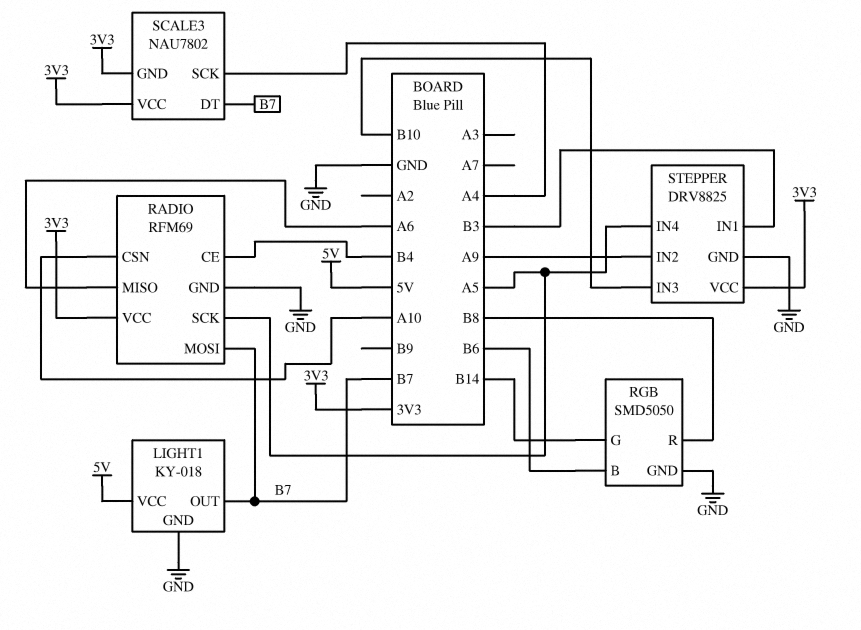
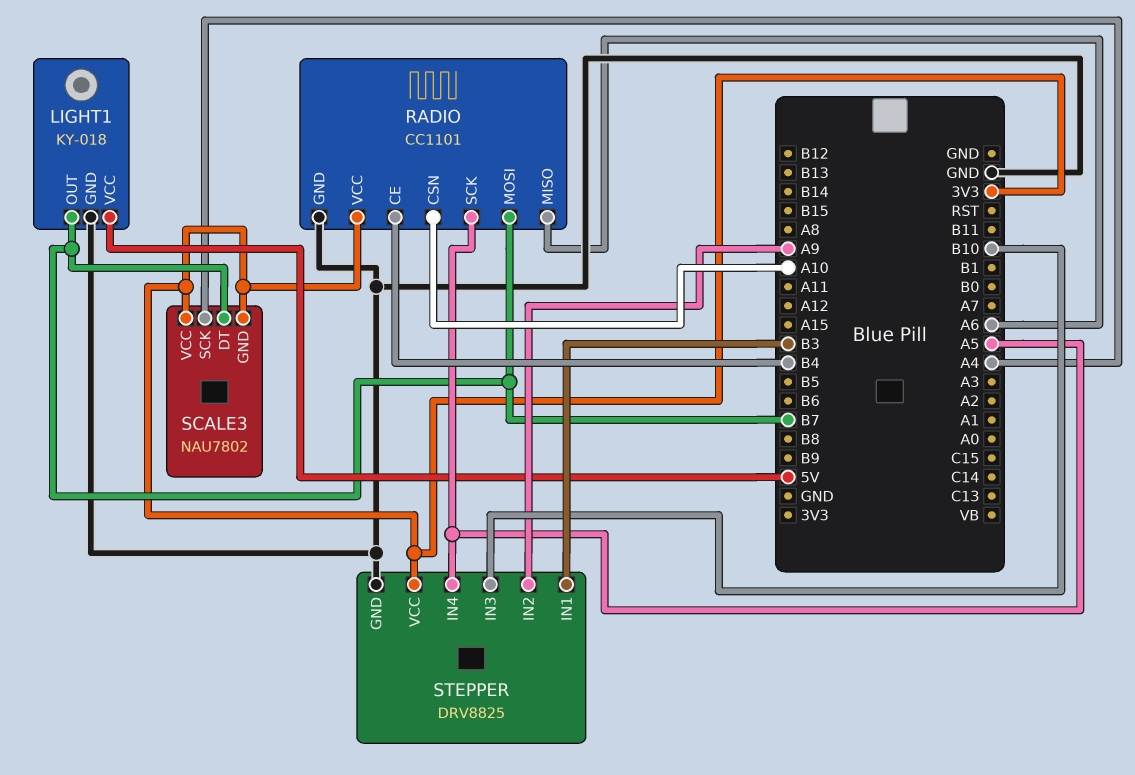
RADIO: RFM69 -> CC1101
RGB: SMD5050 -> none
RGB pin B: B6 -> none
RGB pin G: B14 -> none
RGB pin GND: GND -> none
RGB pin R: B8 -> none

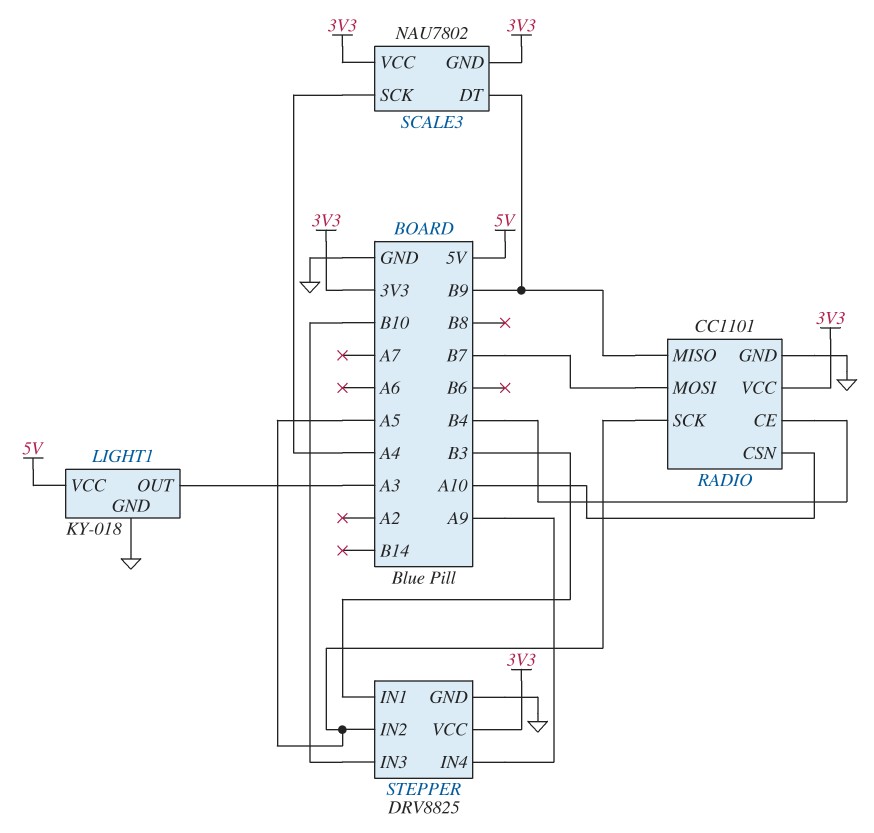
LIGHT1 pin OUT: B7 -> A3
RADIO pin MISO: A6 -> B9
SCALE3 pin DT: B7 -> B9
STEPPER pin IN2: A9 -> A5
STEPPER pin IN4: A5 -> A9

